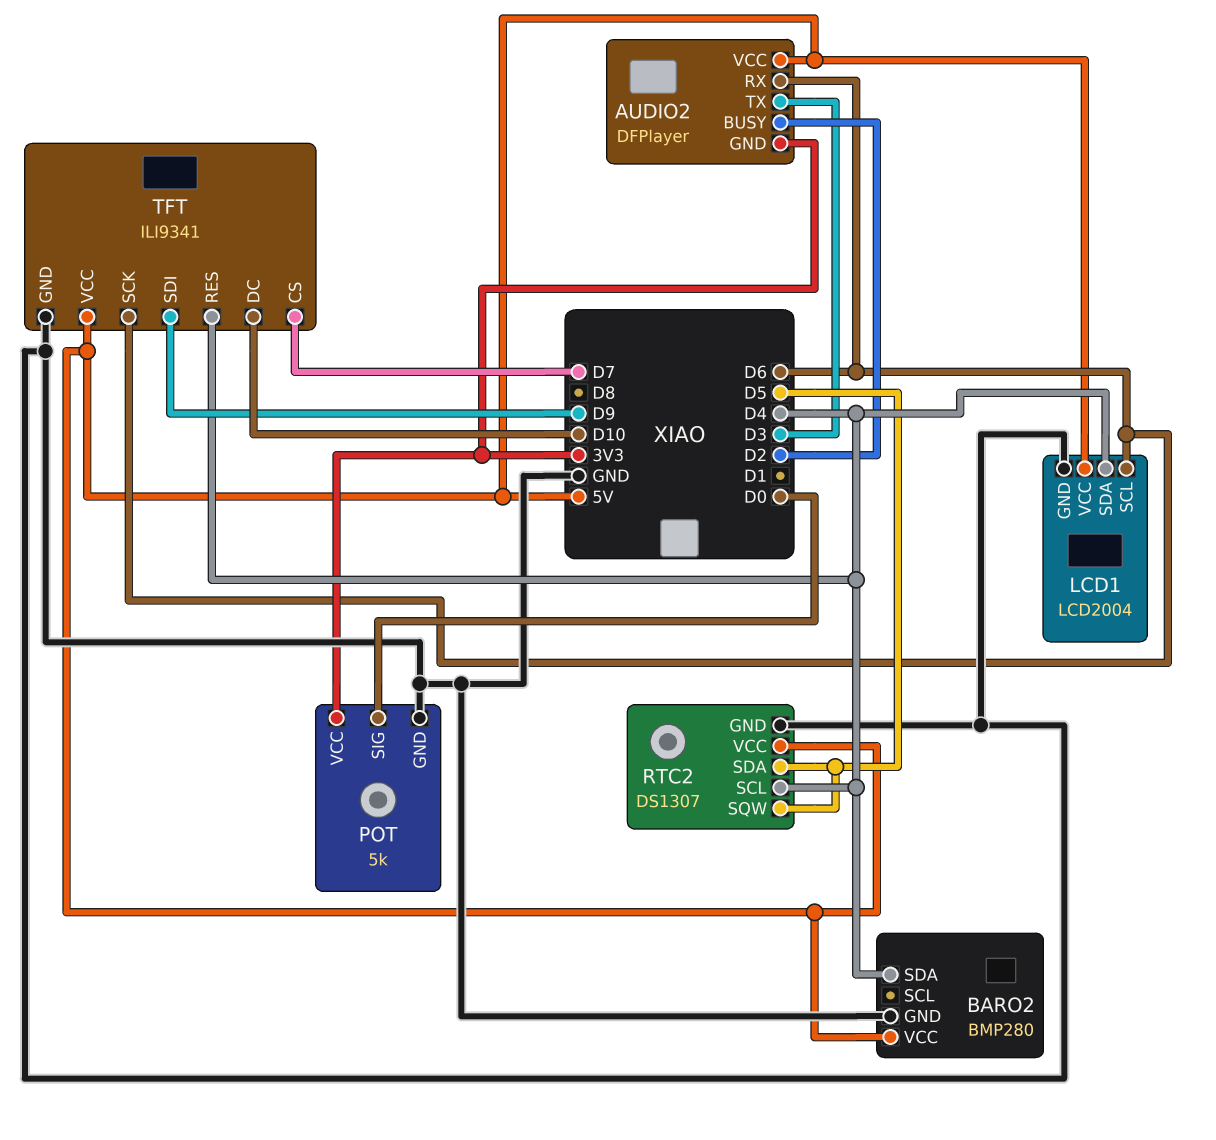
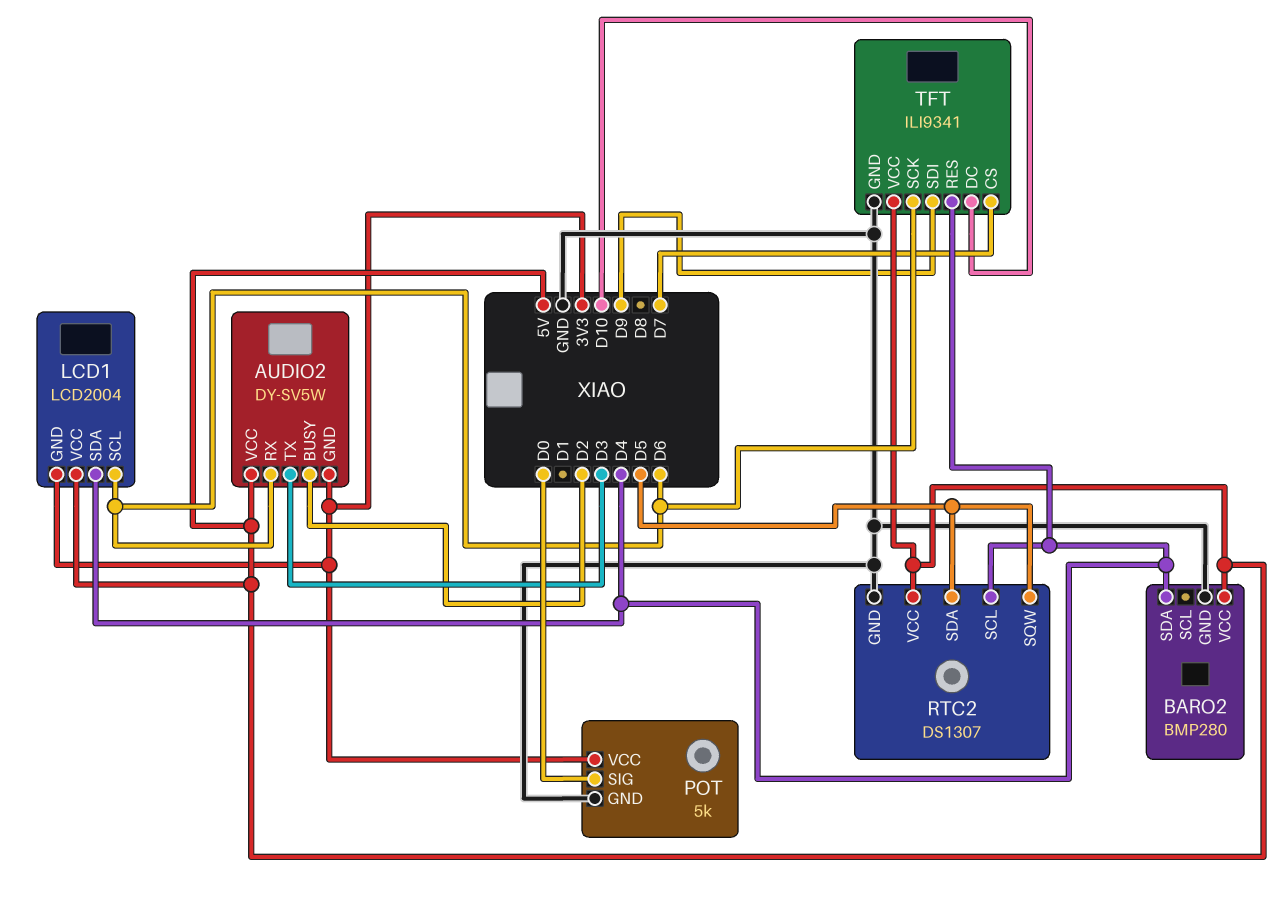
AUDIO2: DFPlayer -> DY-SV5W
LCD1 pin GND: GND -> 3V3

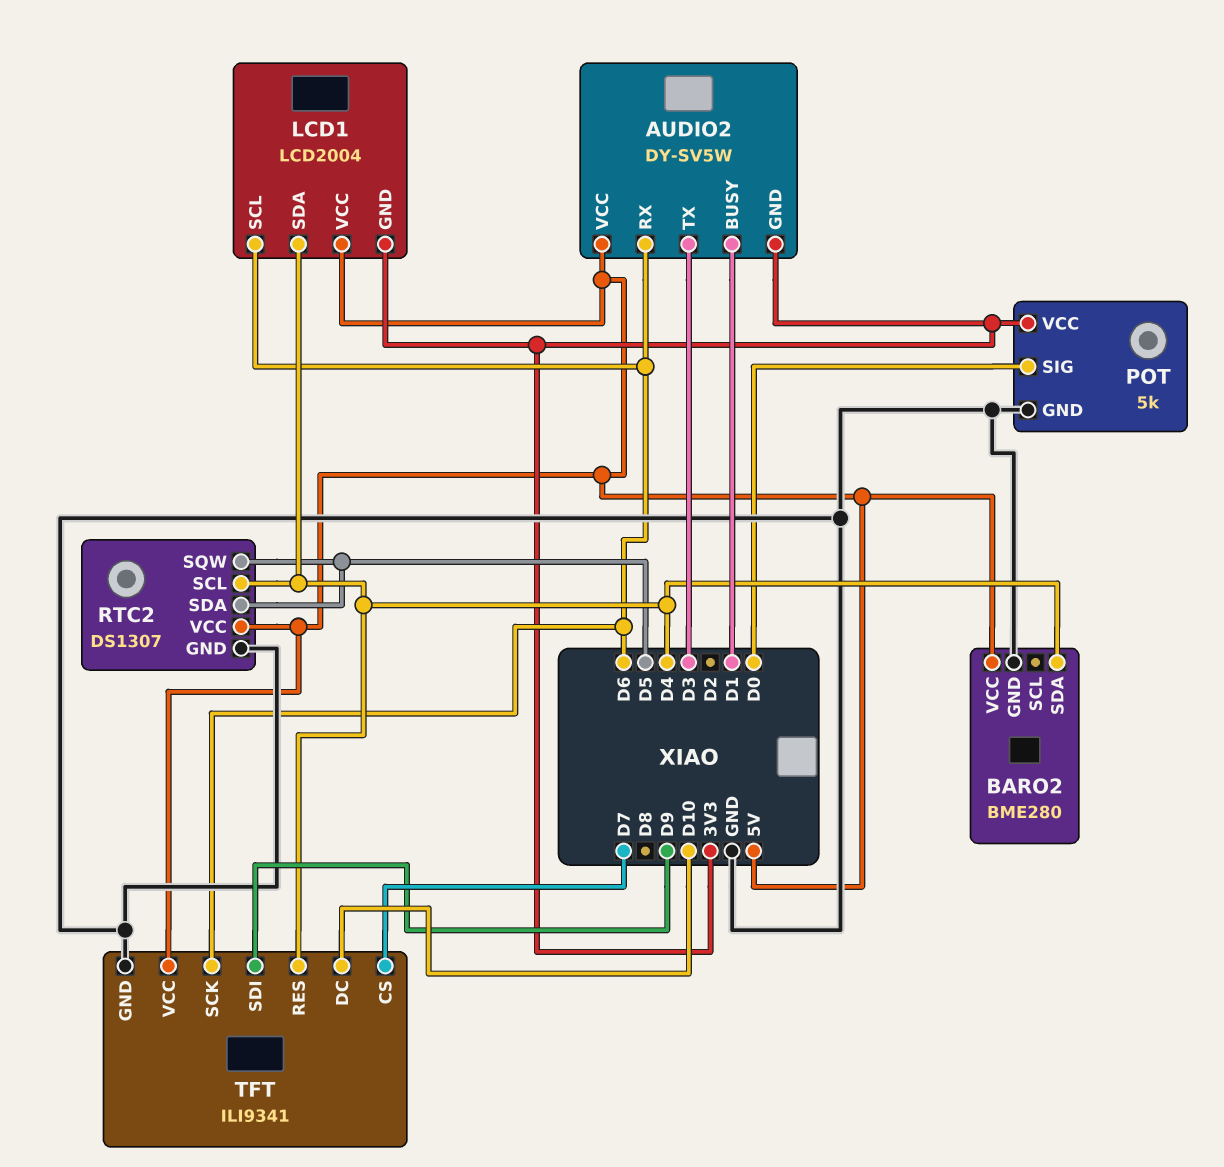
AUDIO2 pin BUSY: D2 -> D1
BARO2: BMP280 -> BME280

